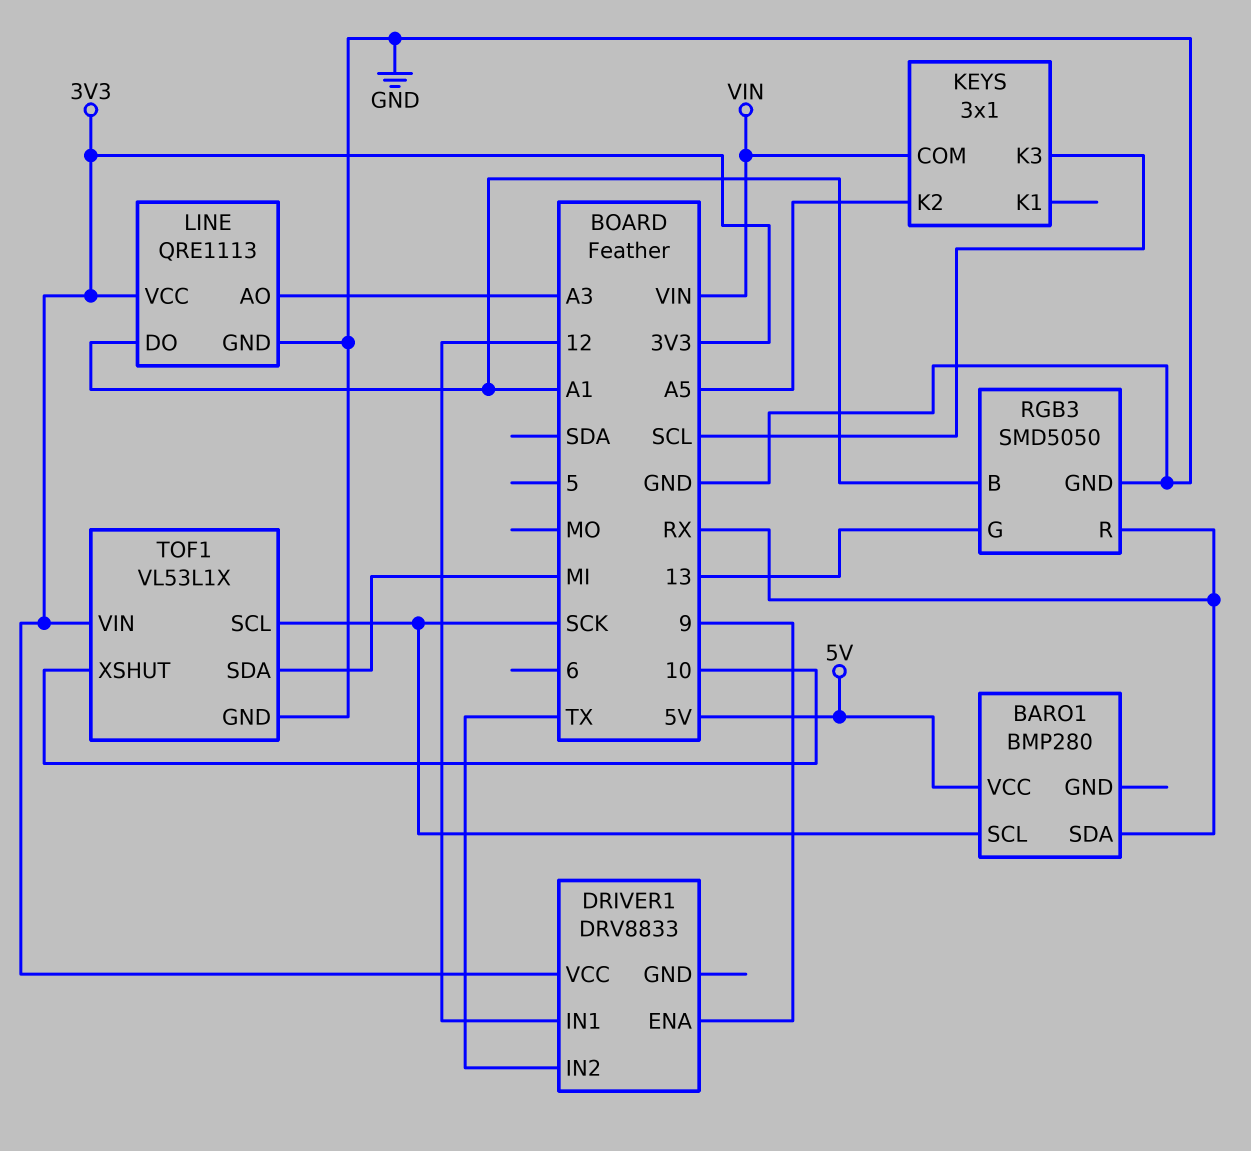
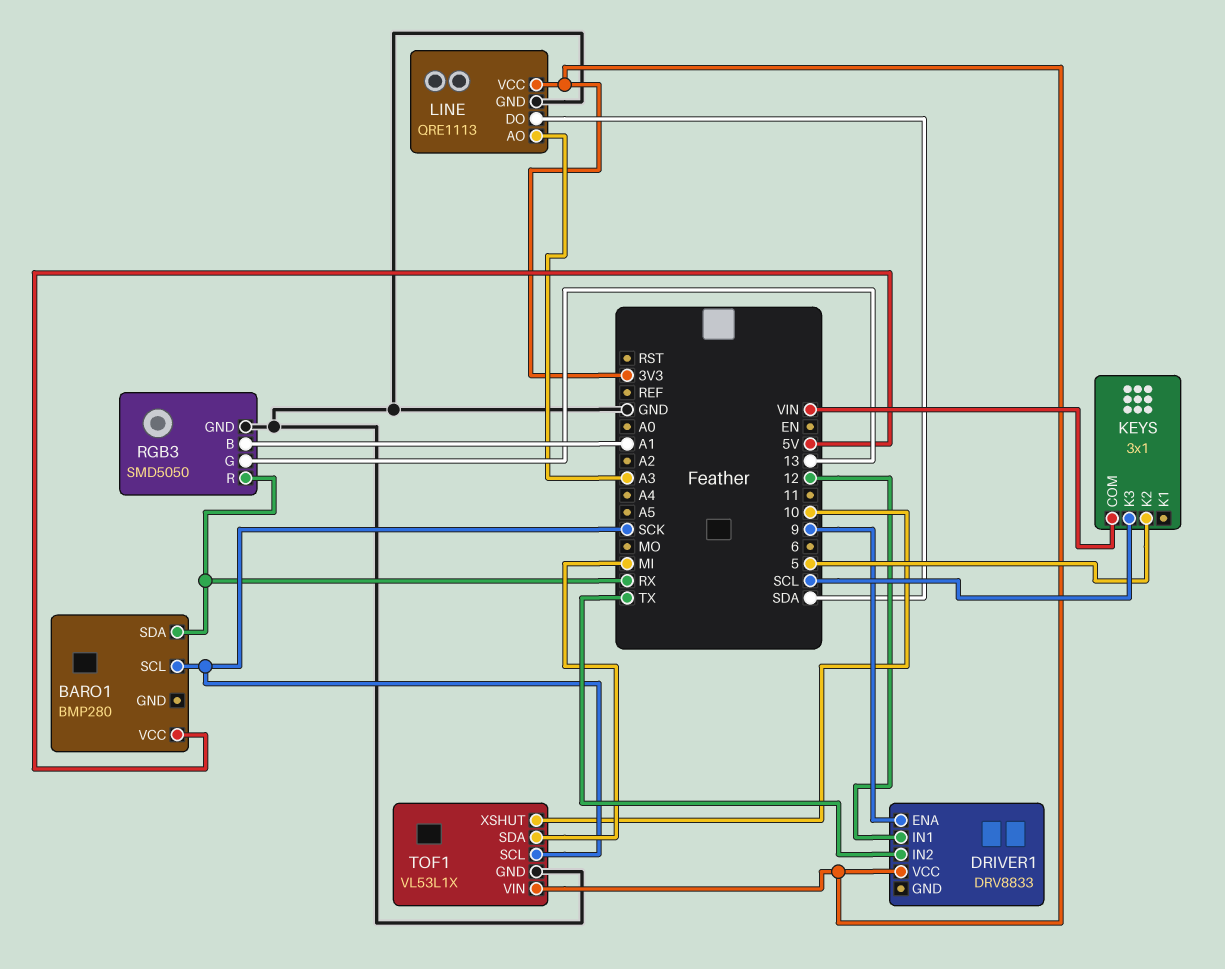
KEYS pin K2: A5 -> 5
LINE pin DO: A1 -> SDA

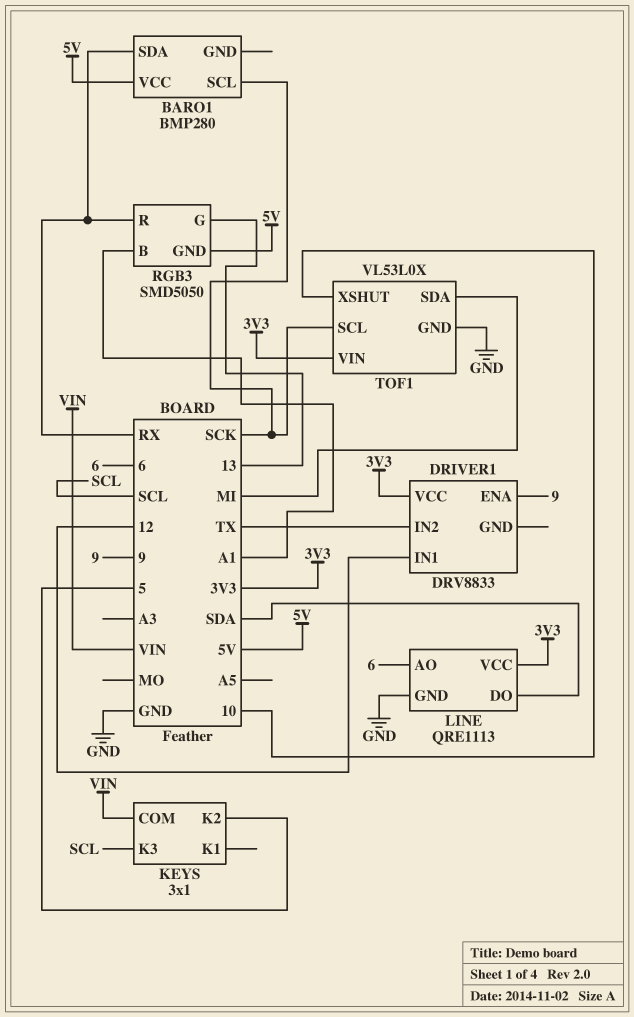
LINE pin AO: A3 -> 6
RGB3 pin GND: GND -> 5V
TOF1: VL53L1X -> VL53L0X

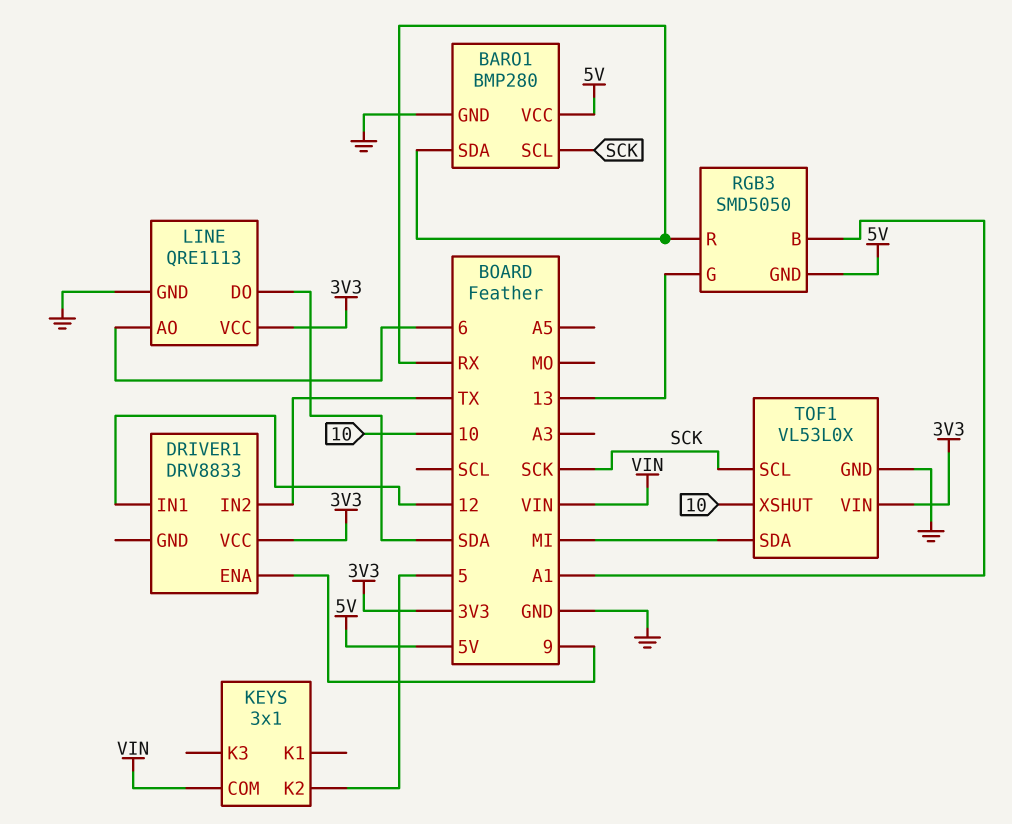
BARO1 pin GND: none -> GND
KEYS pin K3: SCL -> none

